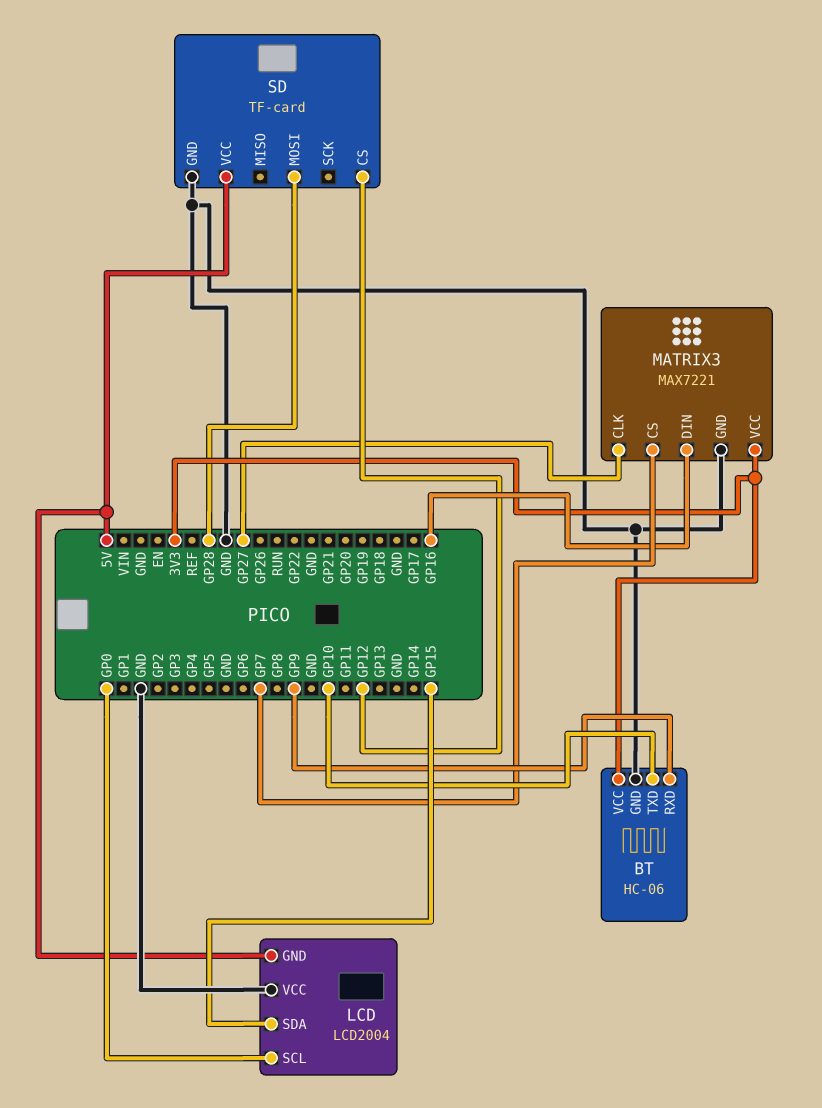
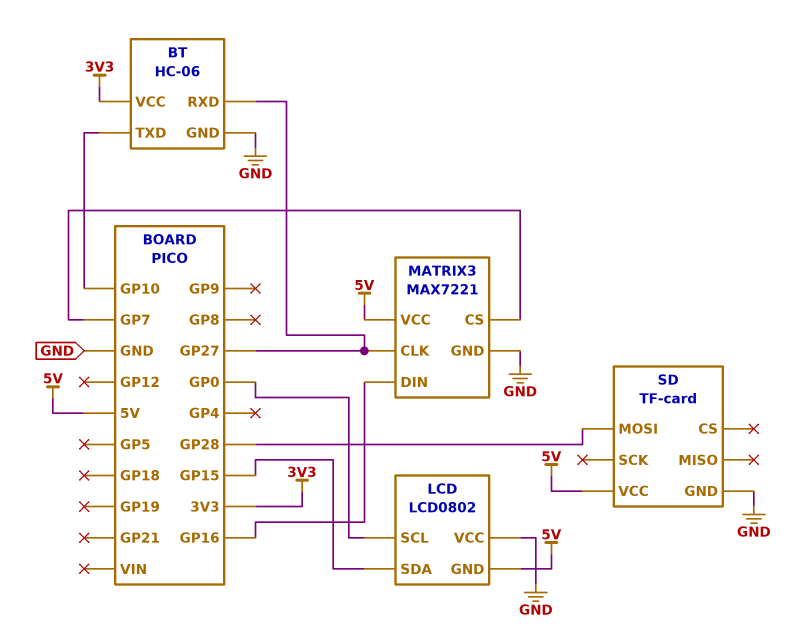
BT pin RXD: GP9 -> GP27
LCD: LCD2004 -> LCD0802
MATRIX3 pin VCC: 3V3 -> 5V
SD pin CS: GP12 -> none

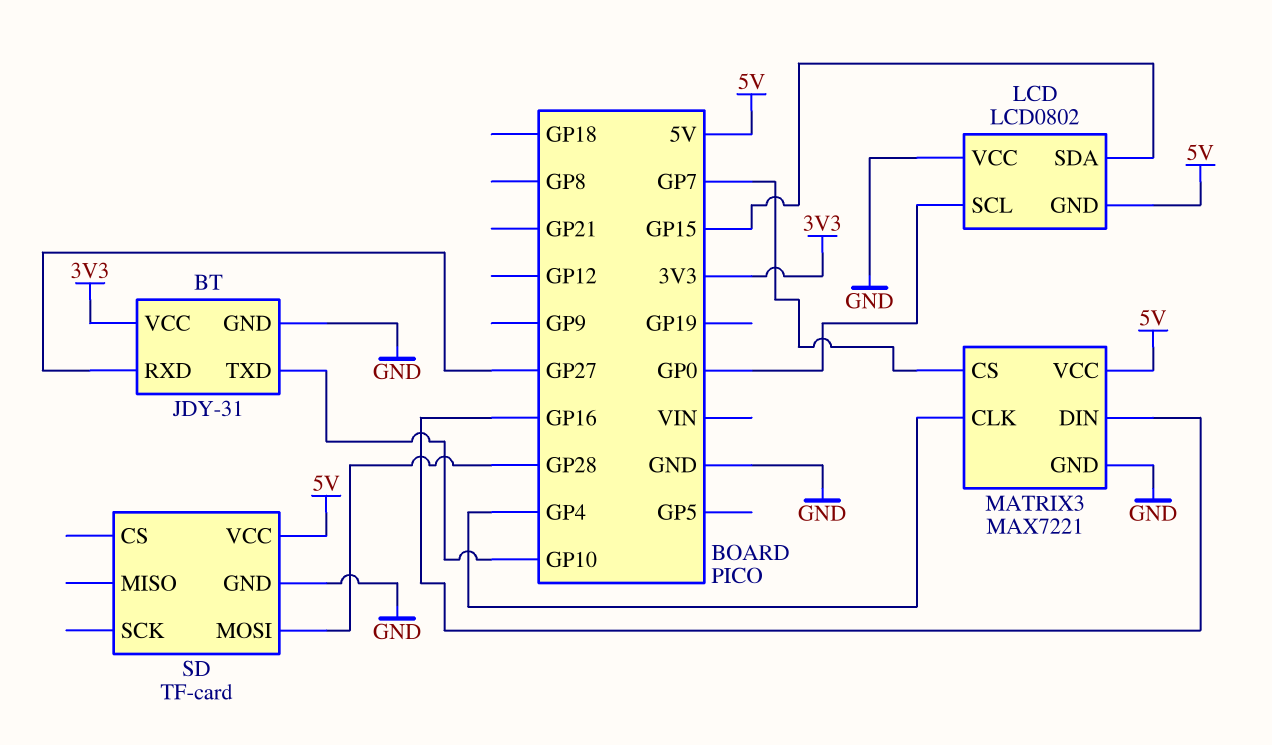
BT: HC-06 -> JDY-31
MATRIX3 pin CLK: GP27 -> GP4

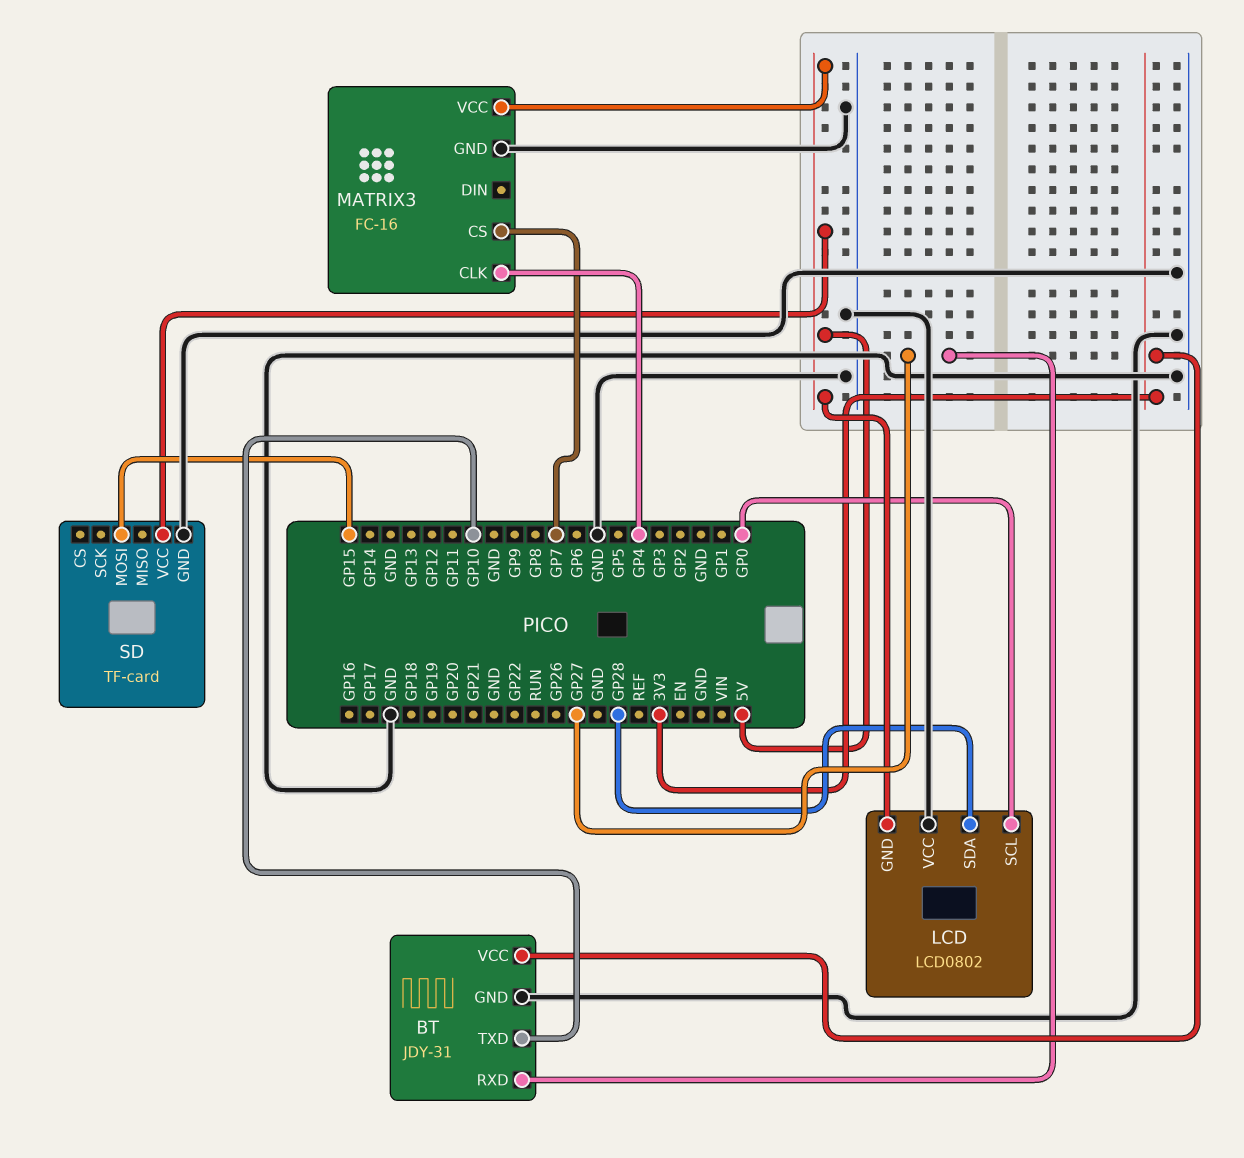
LCD pin SDA: GP15 -> GP28
MATRIX3: MAX7221 -> FC-16
MATRIX3 pin DIN: GP16 -> none
SD pin MOSI: GP28 -> GP15

